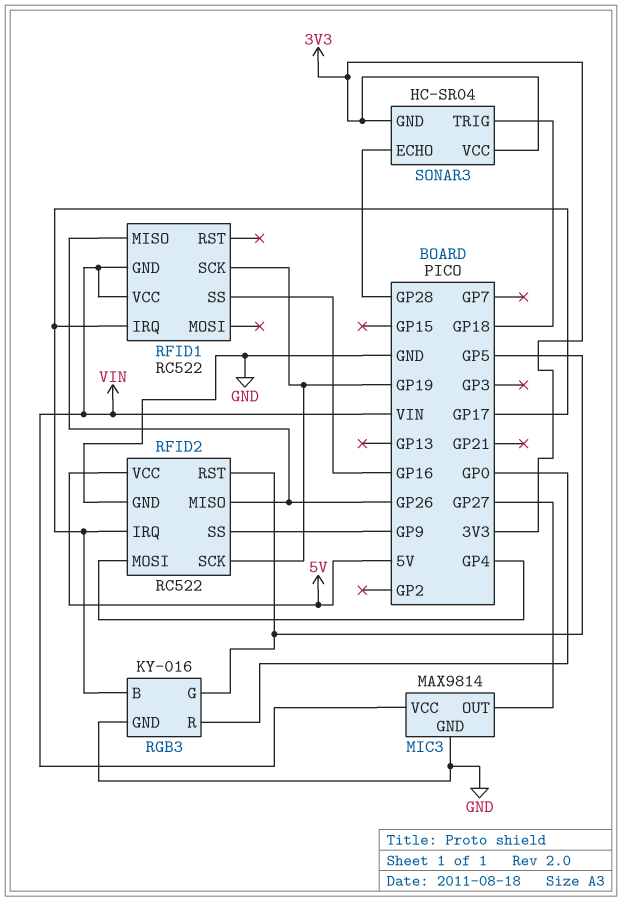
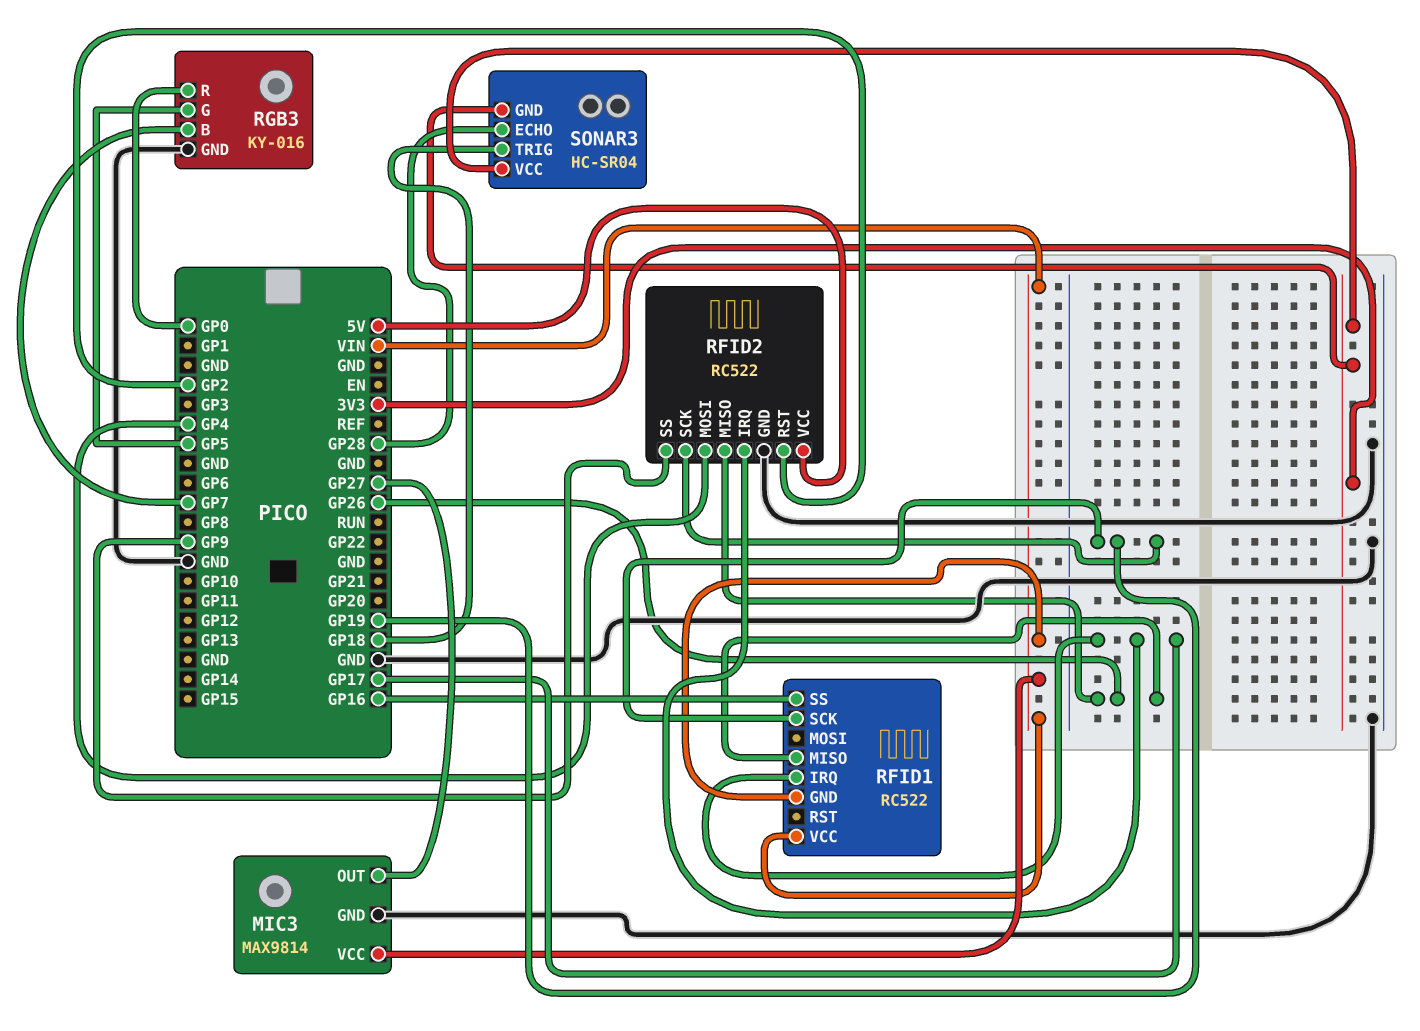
RFID2 pin RST: GP5 -> GP2
RGB3 pin B: GP17 -> GP7

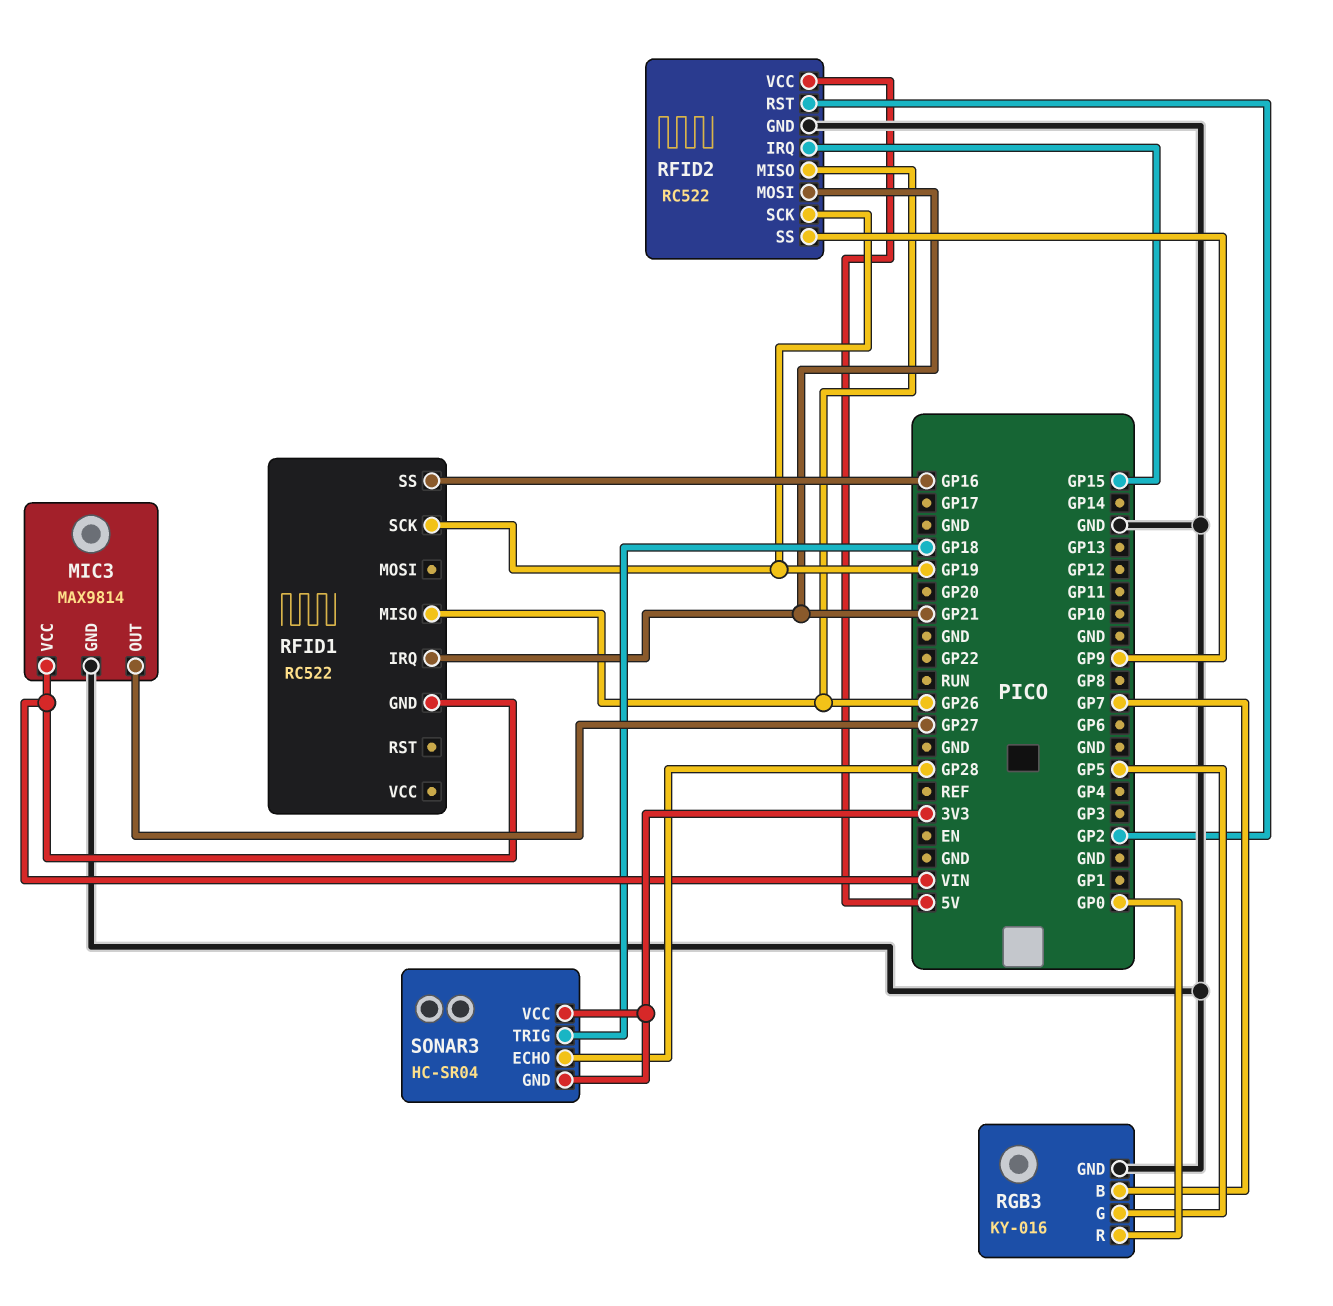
RFID1 pin IRQ: GP17 -> GP21
RFID1 pin VCC: VIN -> none
RFID2 pin IRQ: GP17 -> GP15
RFID2 pin MOSI: GP4 -> GP21

